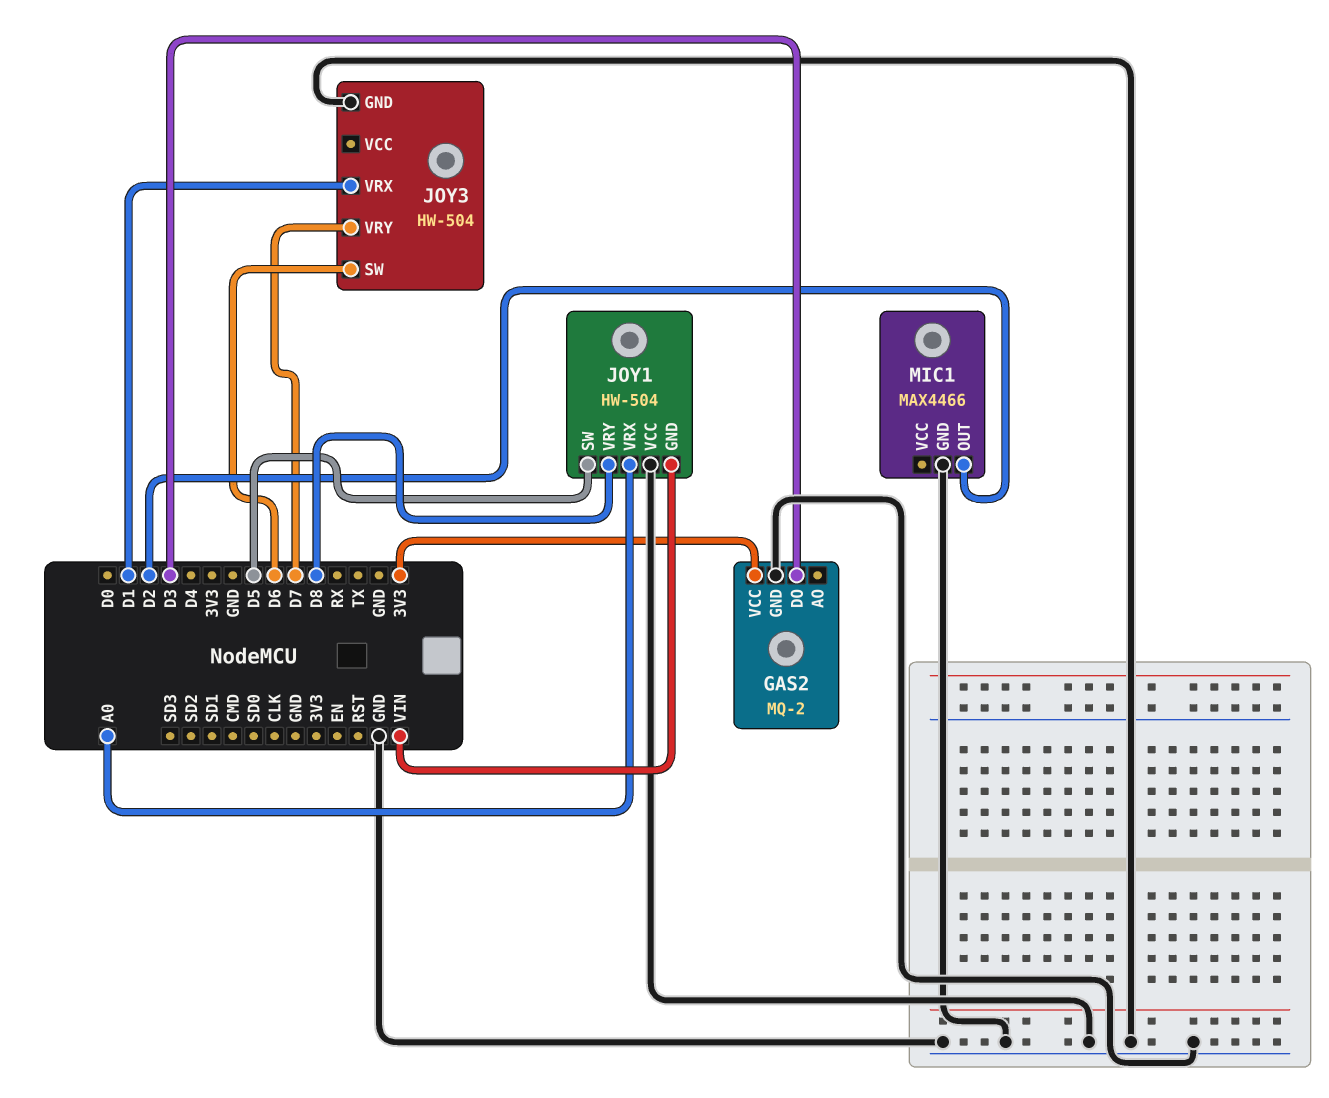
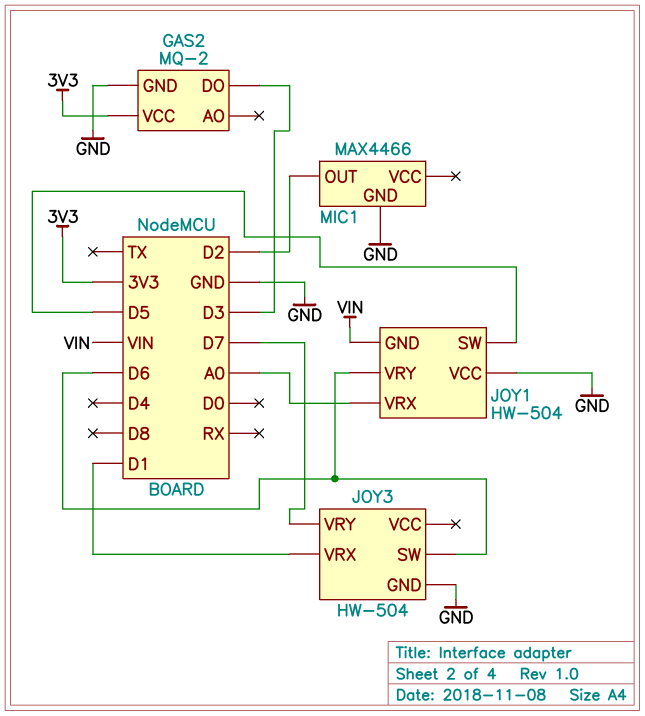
JOY1 pin VRY: D8 -> D6

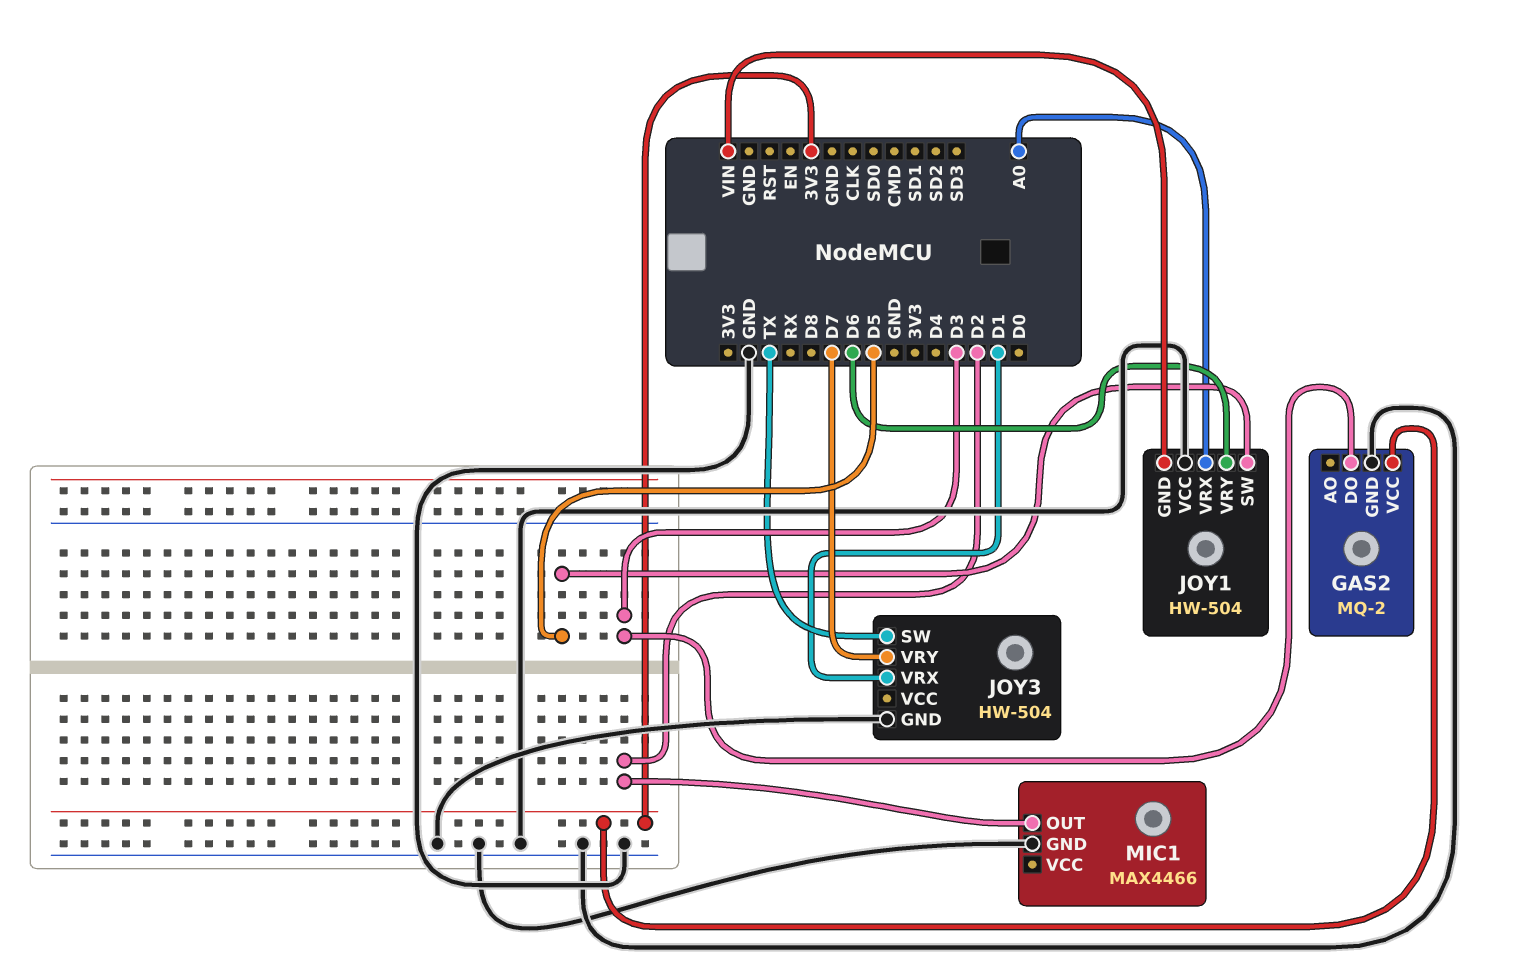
JOY3 pin SW: D6 -> TX

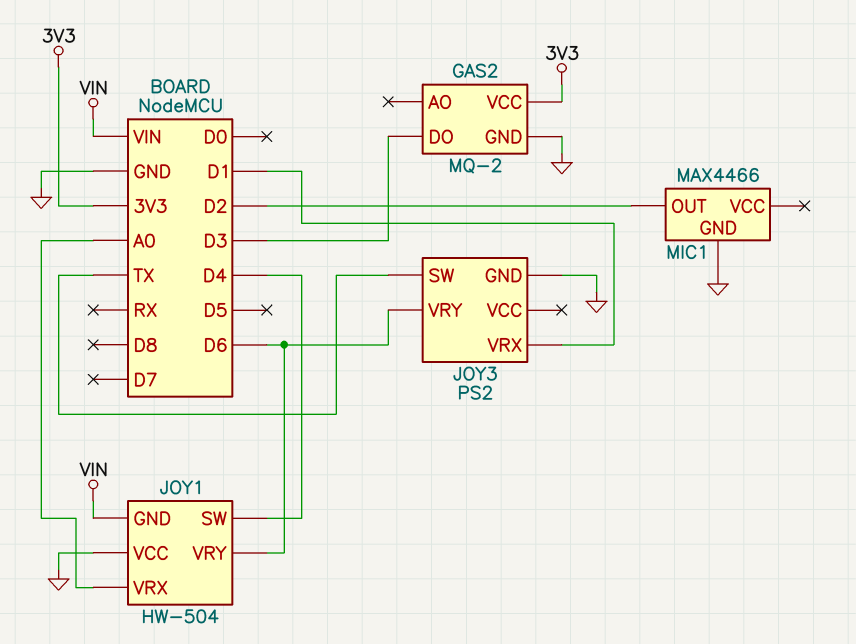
JOY1 pin SW: D5 -> D4
JOY3: HW-504 -> PS2
JOY3 pin VRY: D7 -> D6

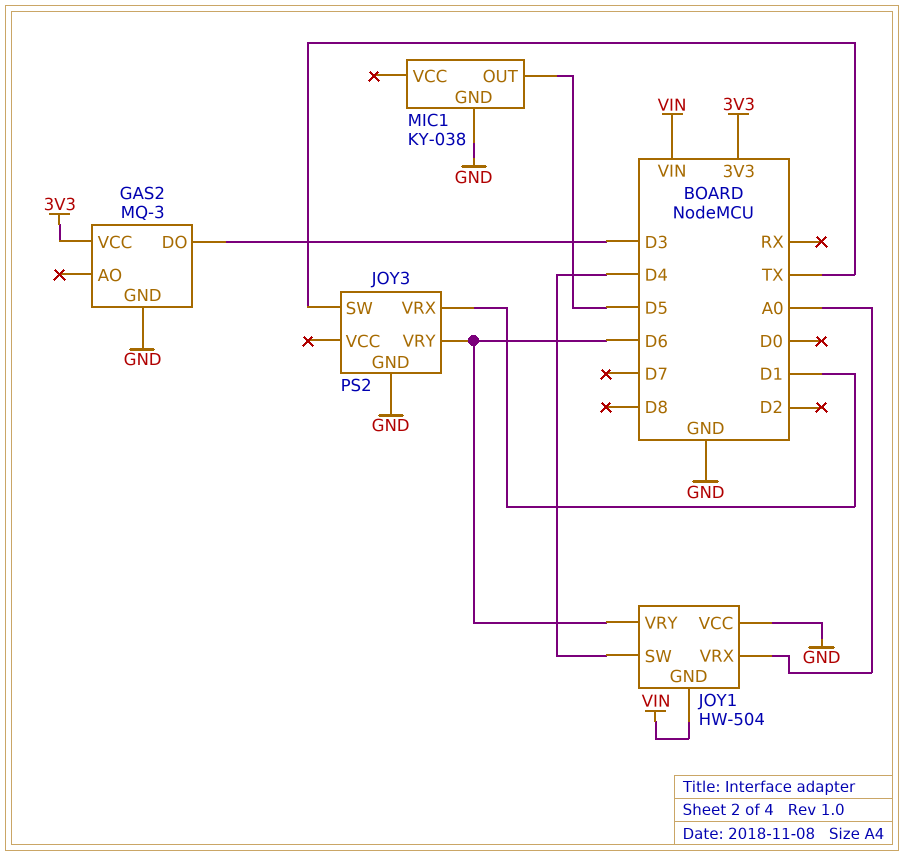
GAS2: MQ-2 -> MQ-3
MIC1: MAX4466 -> KY-038
MIC1 pin OUT: D2 -> D5

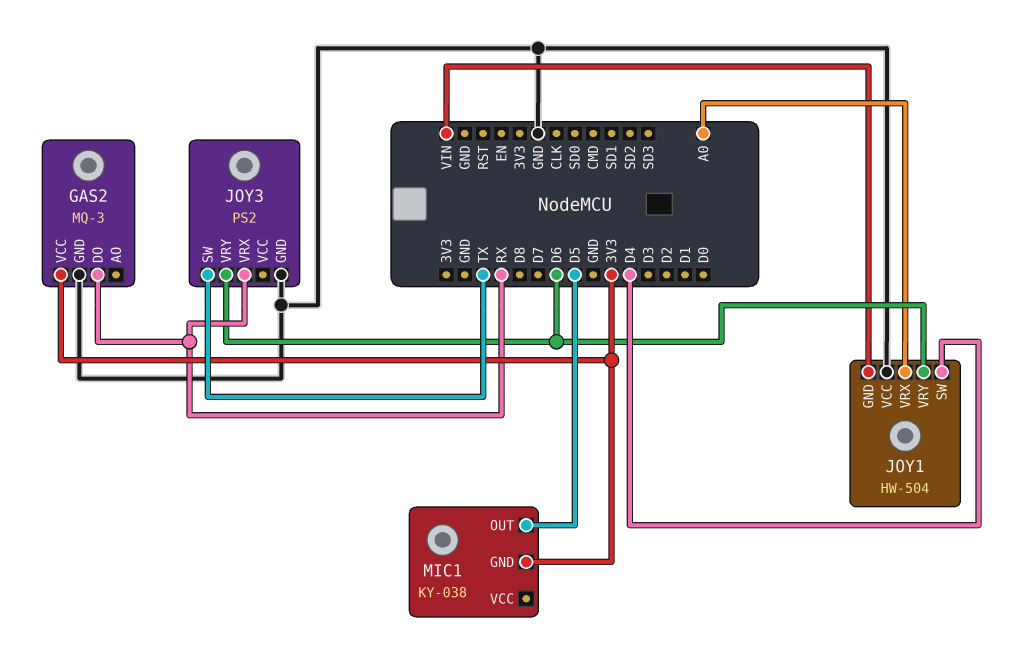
GAS2 pin DO: D3 -> RX
JOY3 pin VRX: D1 -> RX
MIC1 pin GND: GND -> 3V3

